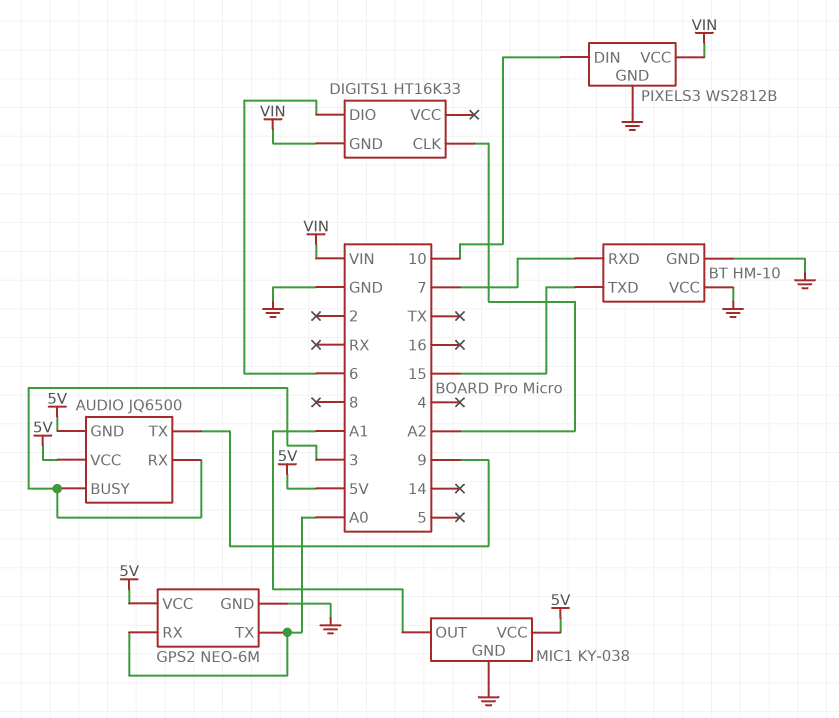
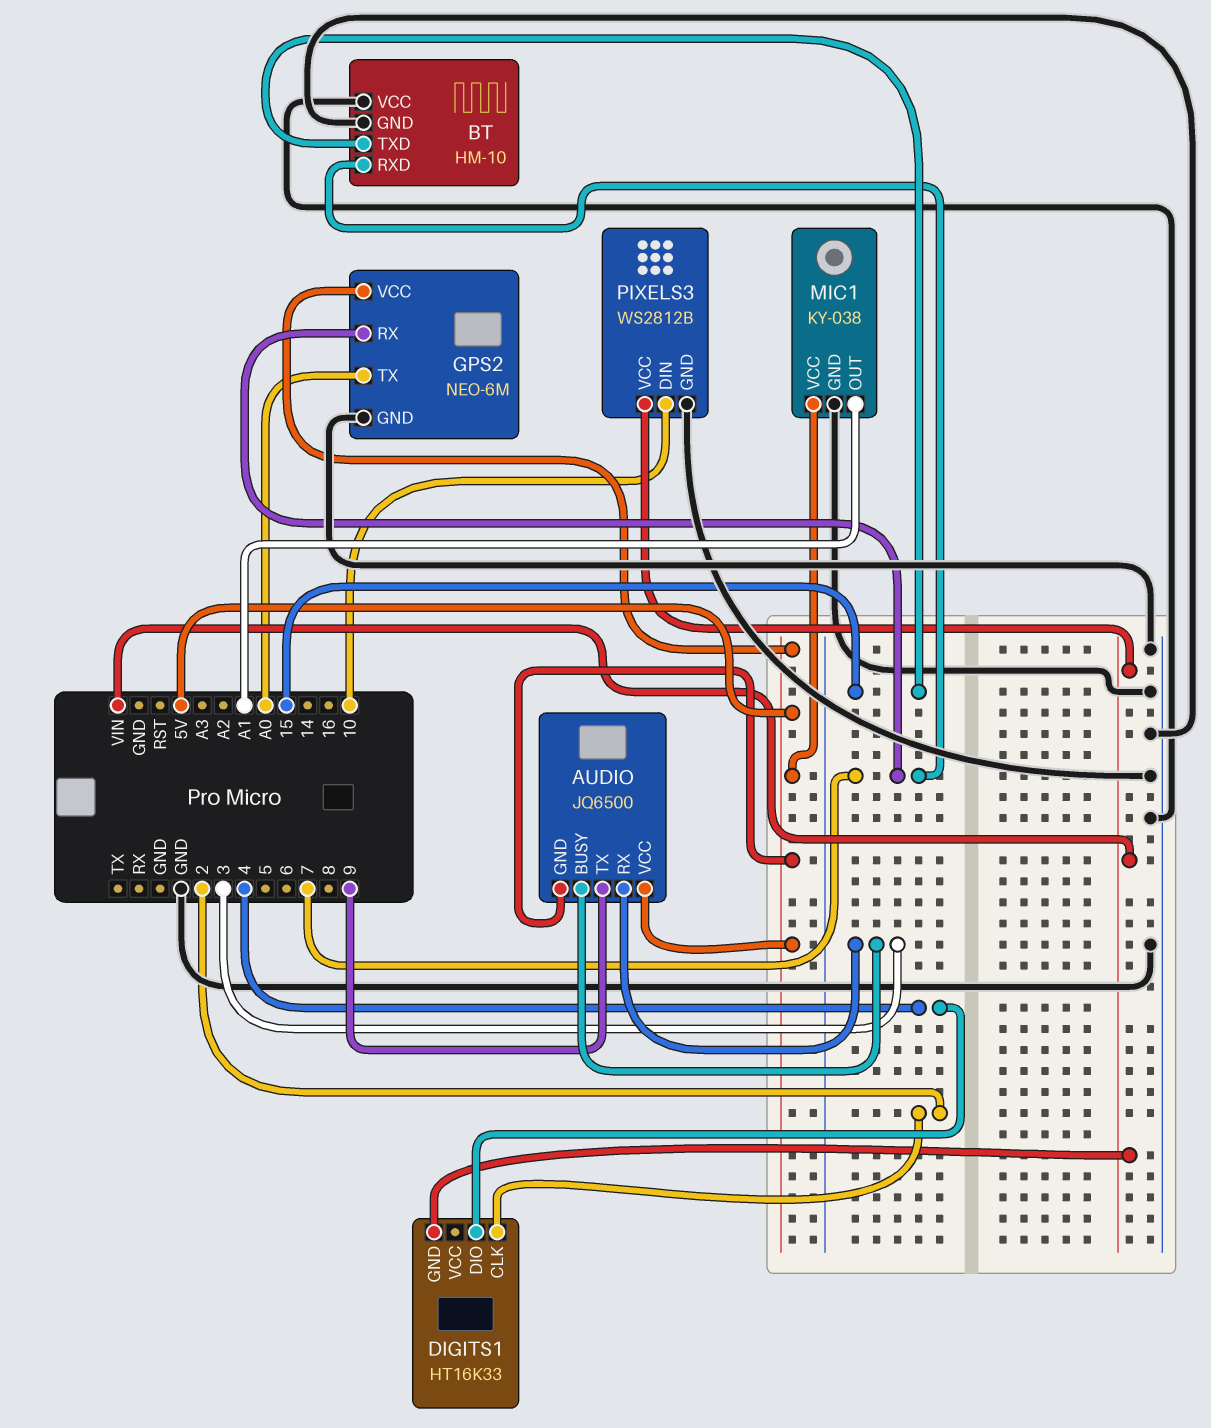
DIGITS1 pin CLK: A2 -> 2
DIGITS1 pin DIO: 6 -> 4
GPS2 pin RX: A0 -> 7

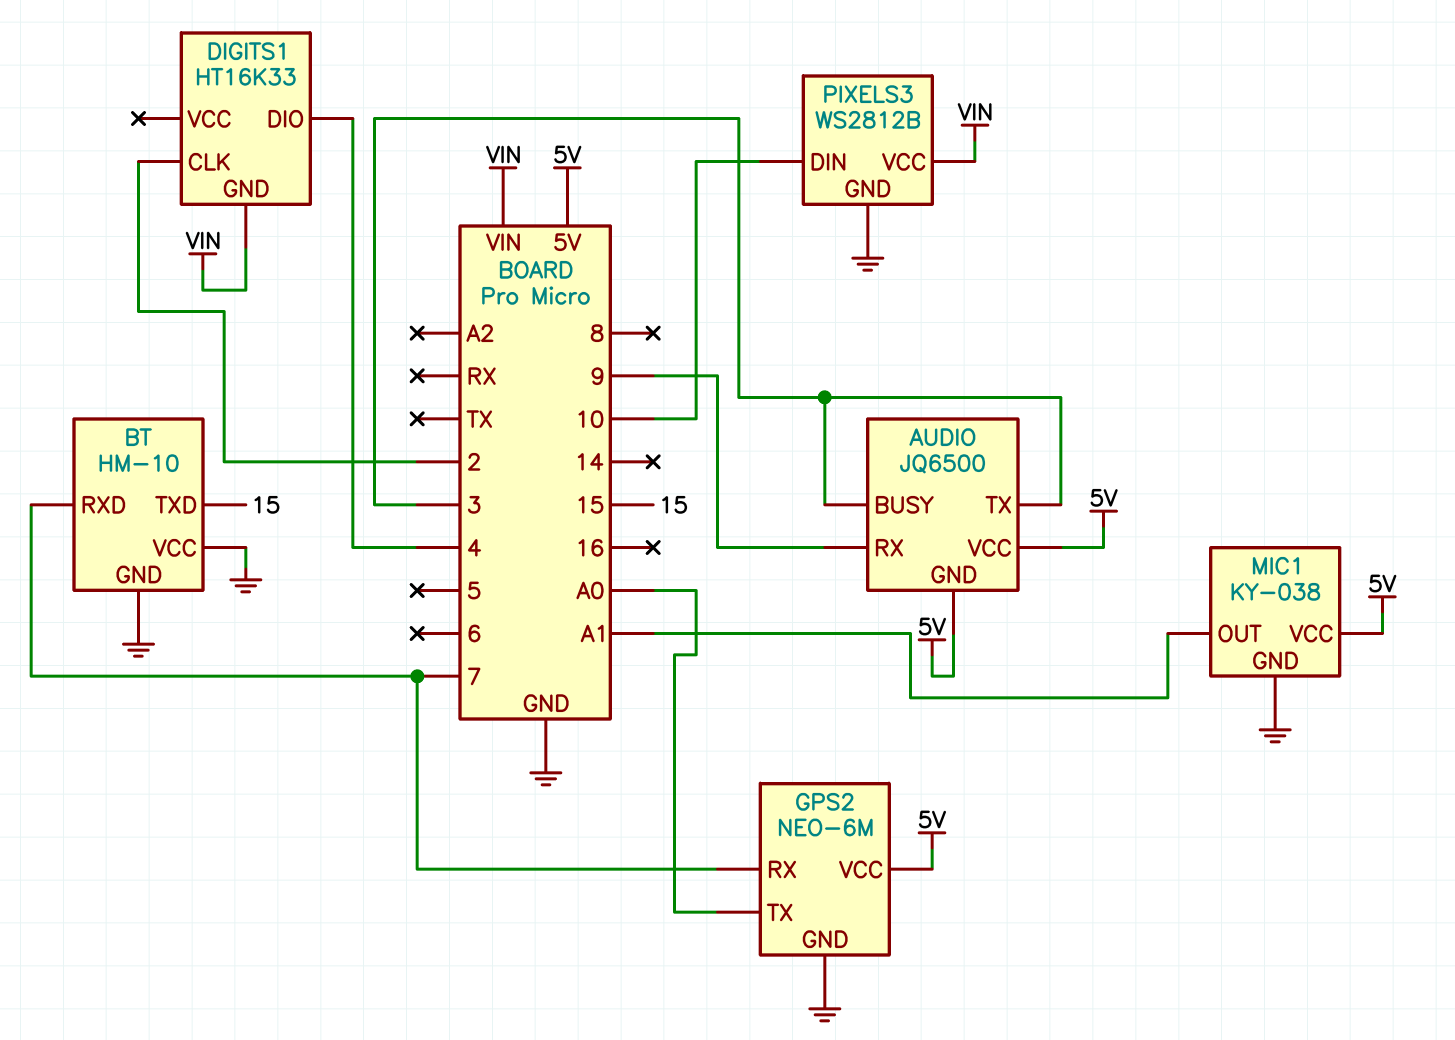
AUDIO pin RX: 3 -> 9
AUDIO pin TX: 9 -> 3

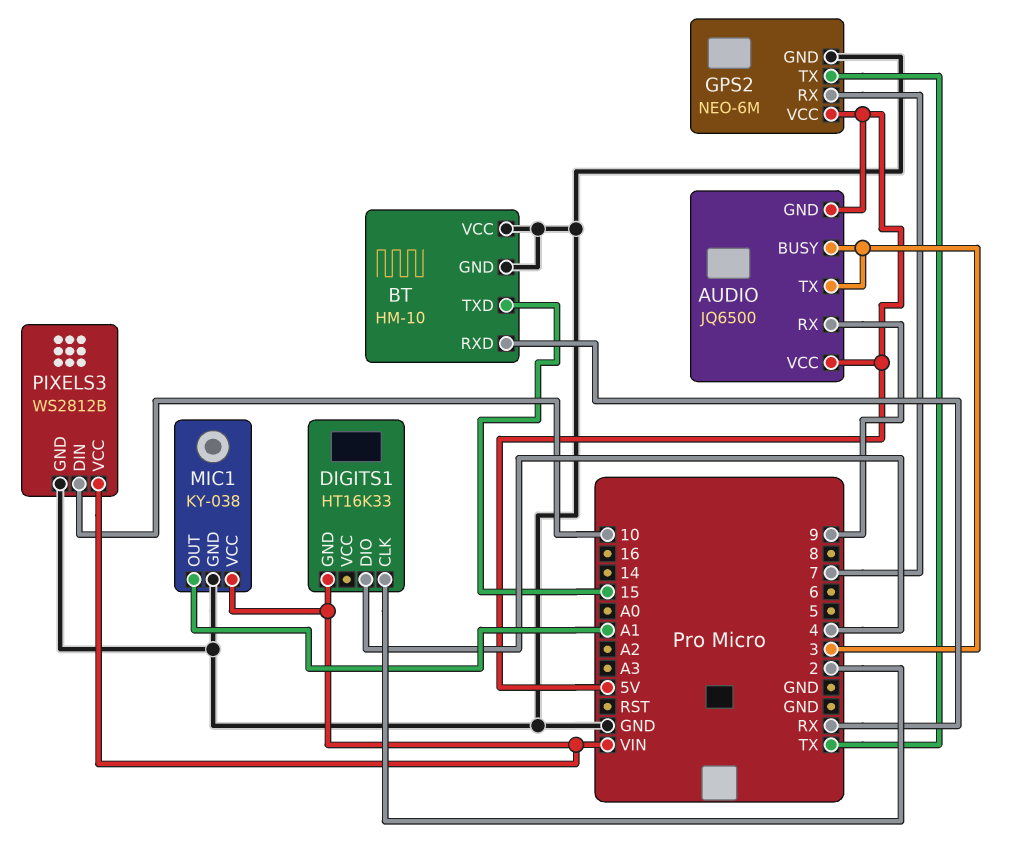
BT pin RXD: 7 -> RX
GPS2 pin TX: A0 -> TX
MIC1 pin VCC: 5V -> VIN

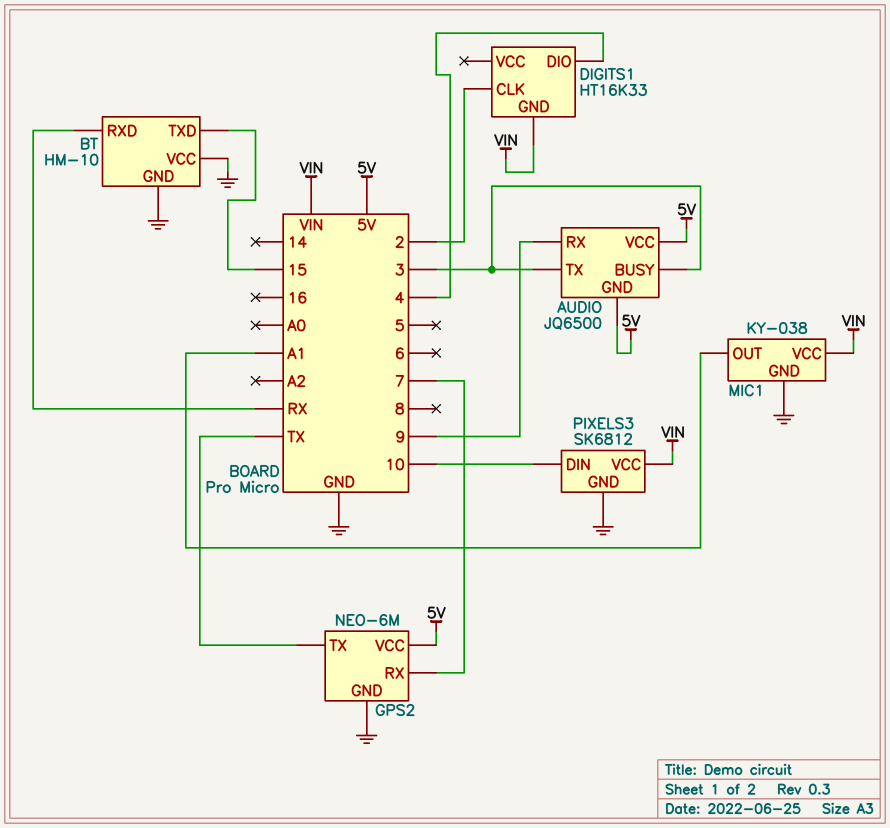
PIXELS3: WS2812B -> SK6812

